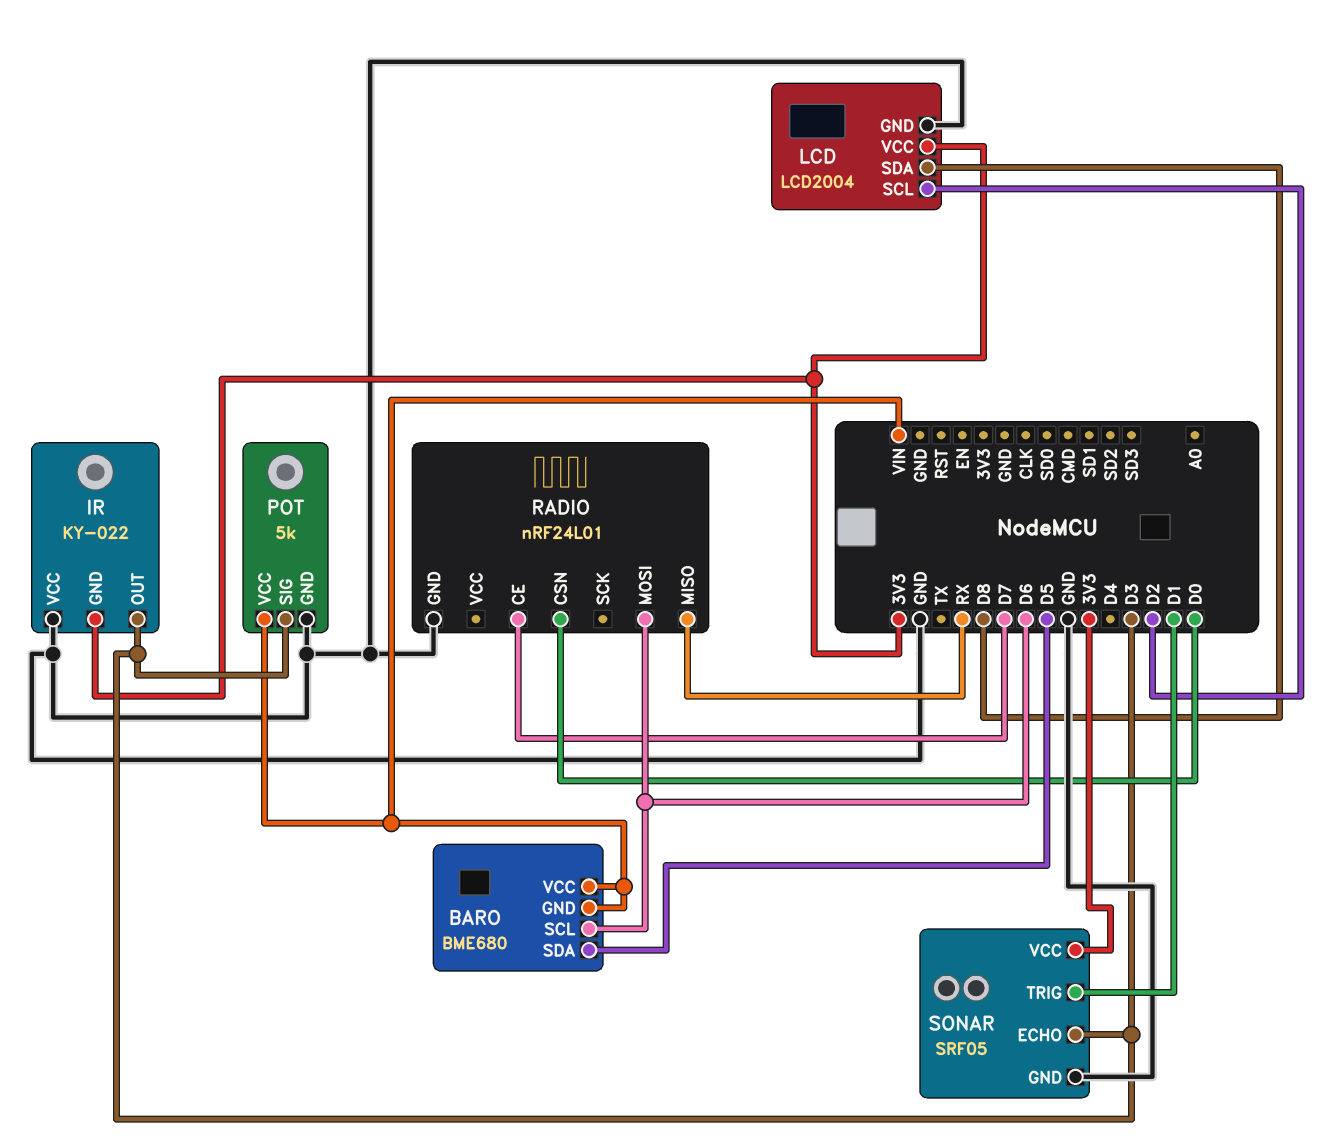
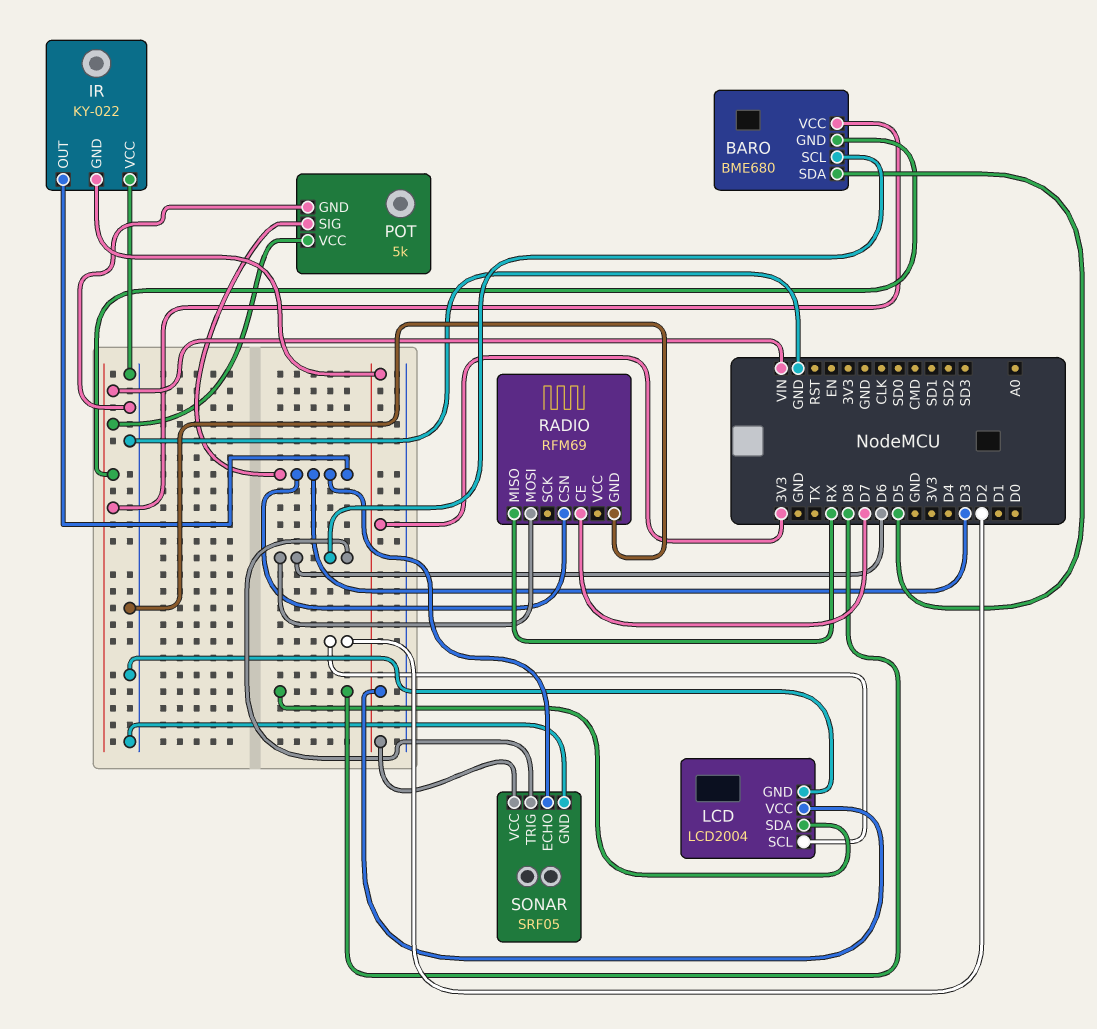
RADIO: nRF24L01 -> RFM69
RADIO pin CSN: D0 -> D3
SONAR pin TRIG: D1 -> D6

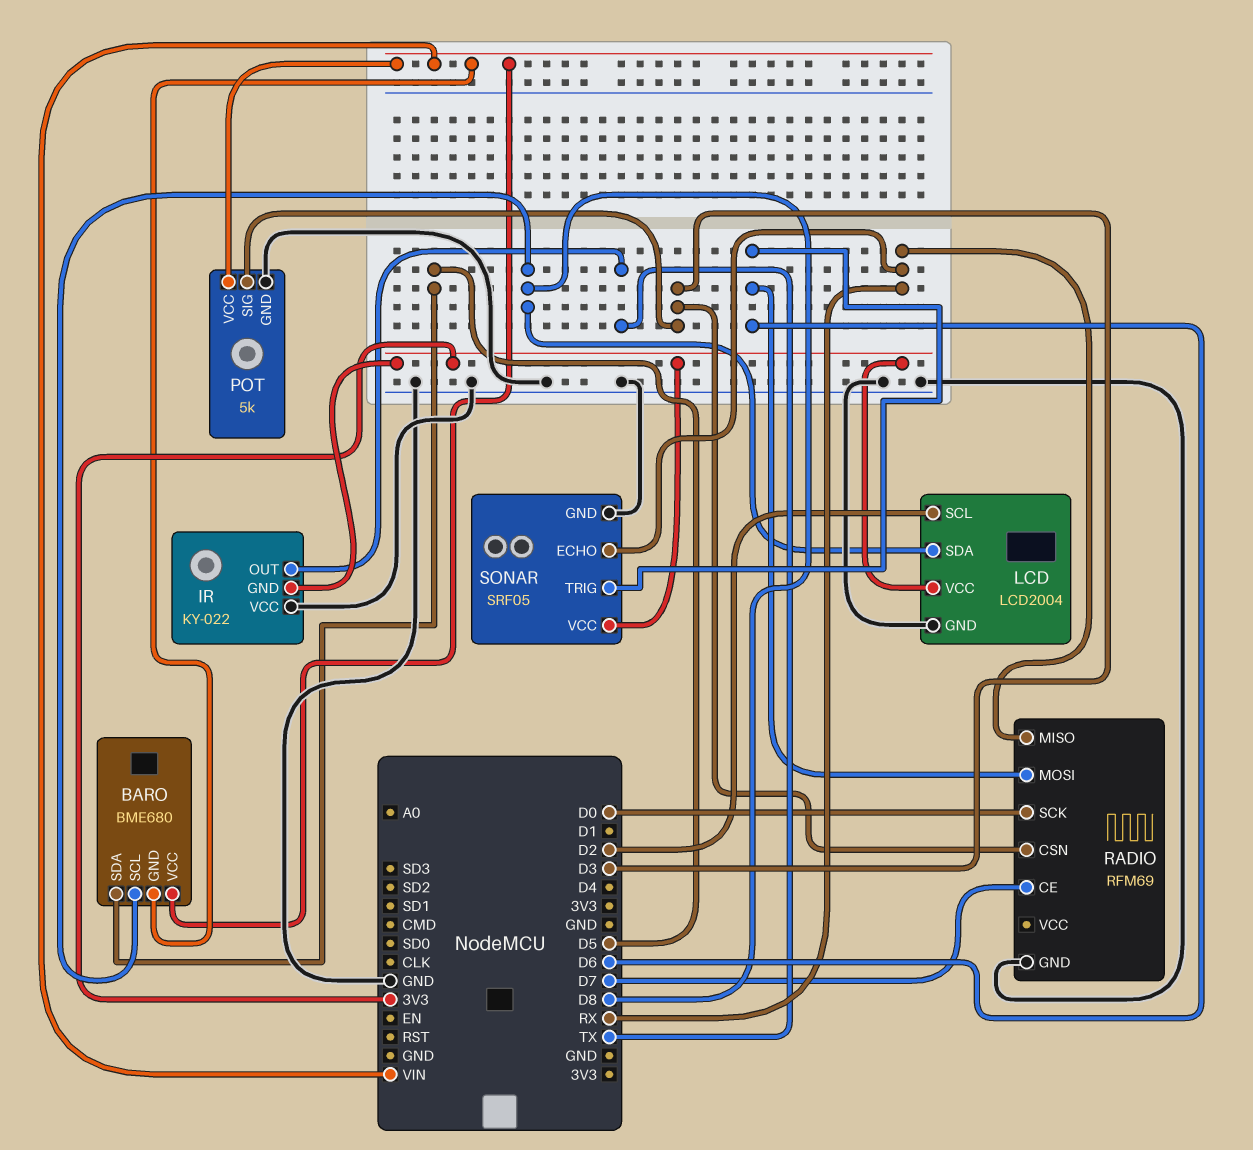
BARO pin SCL: D6 -> D8
IR pin OUT: D3 -> TX
RADIO pin SCK: none -> D0
SONAR pin ECHO: D3 -> RX

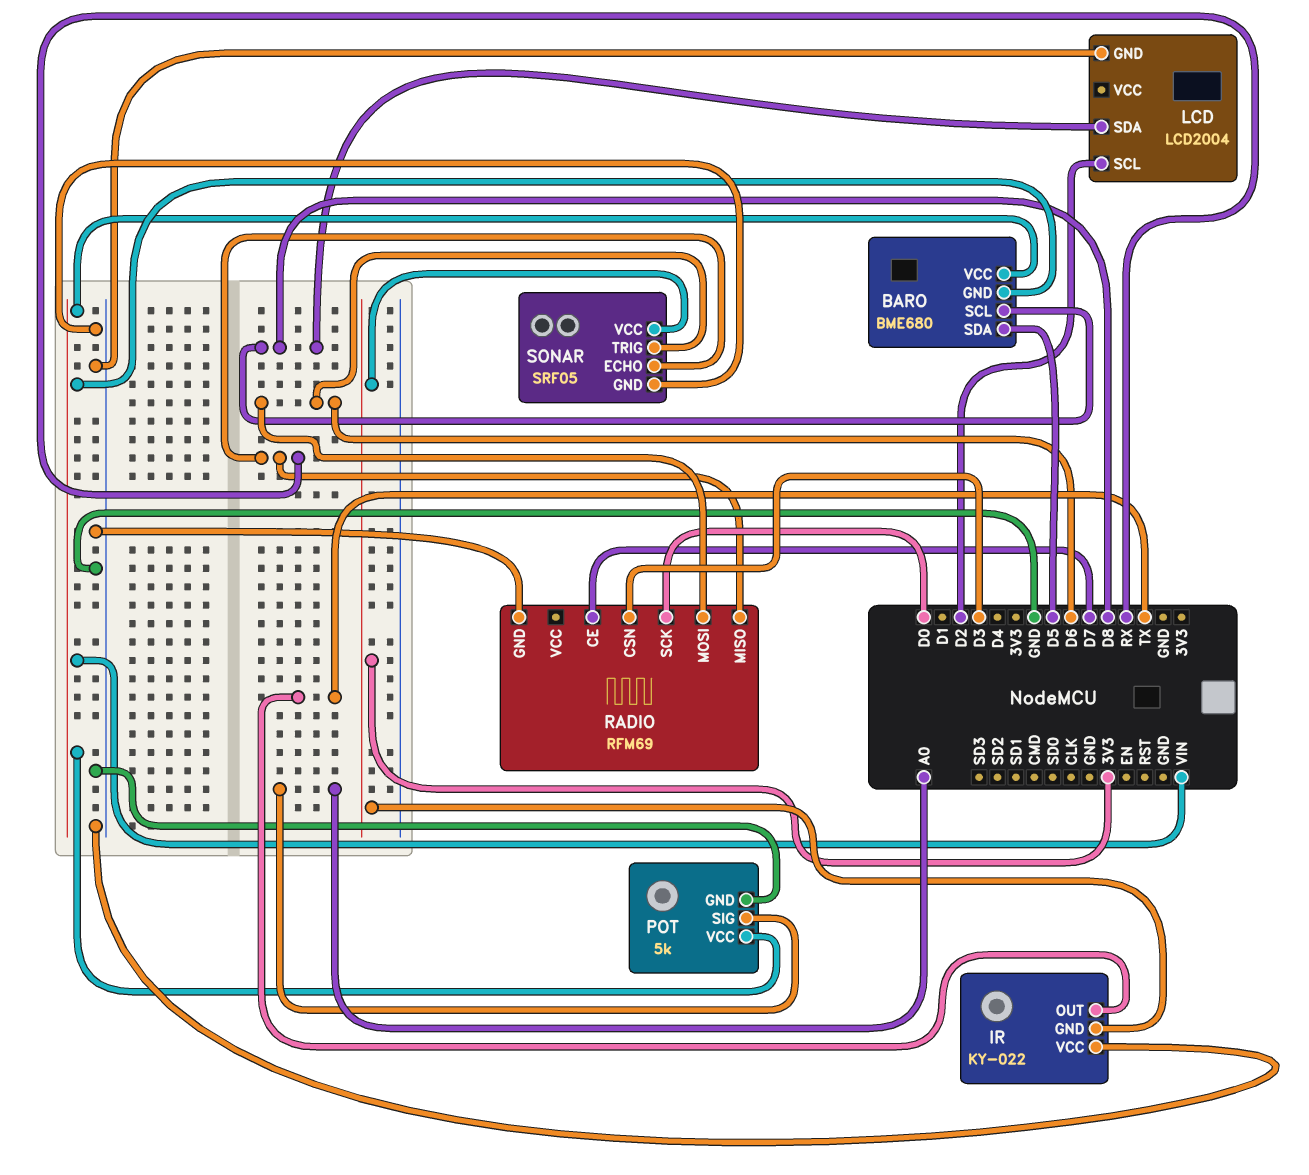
LCD pin VCC: 3V3 -> none
POT pin SIG: D3 -> A0

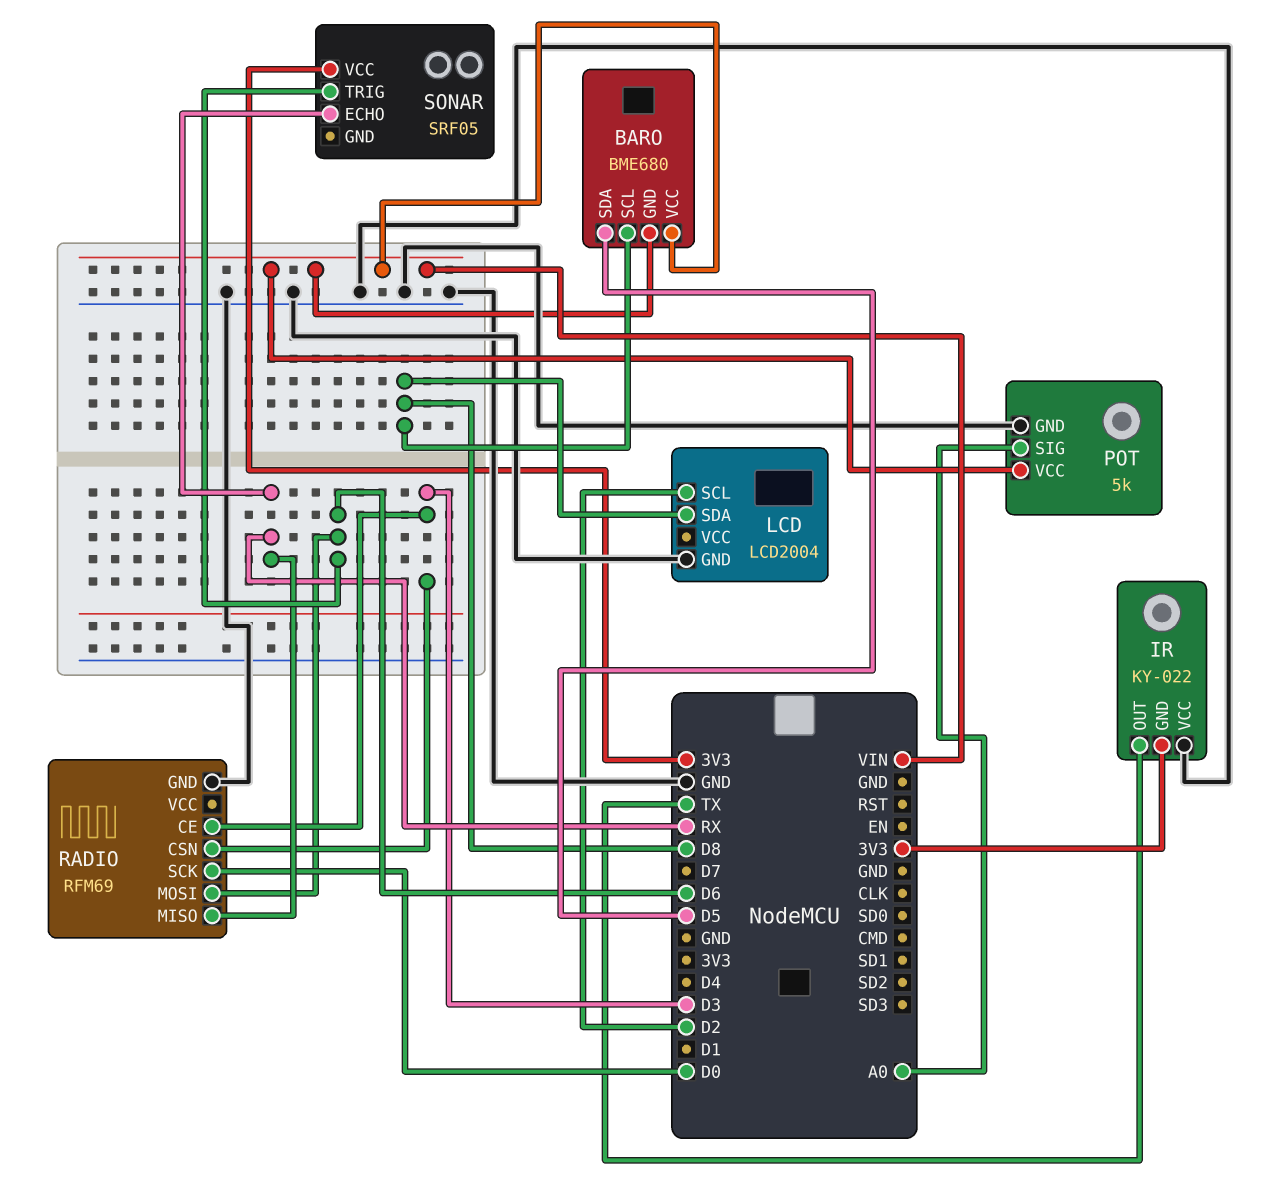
RADIO pin CE: D7 -> D3
SONAR pin GND: GND -> none

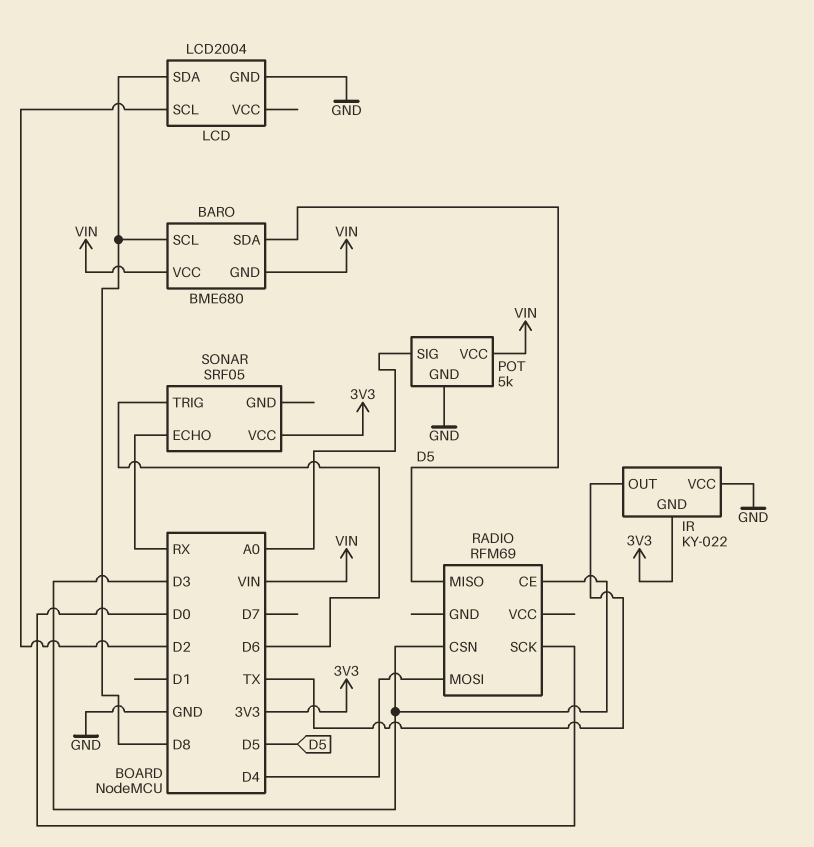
RADIO pin GND: GND -> none
RADIO pin MISO: RX -> D5
RADIO pin MOSI: D6 -> D4

